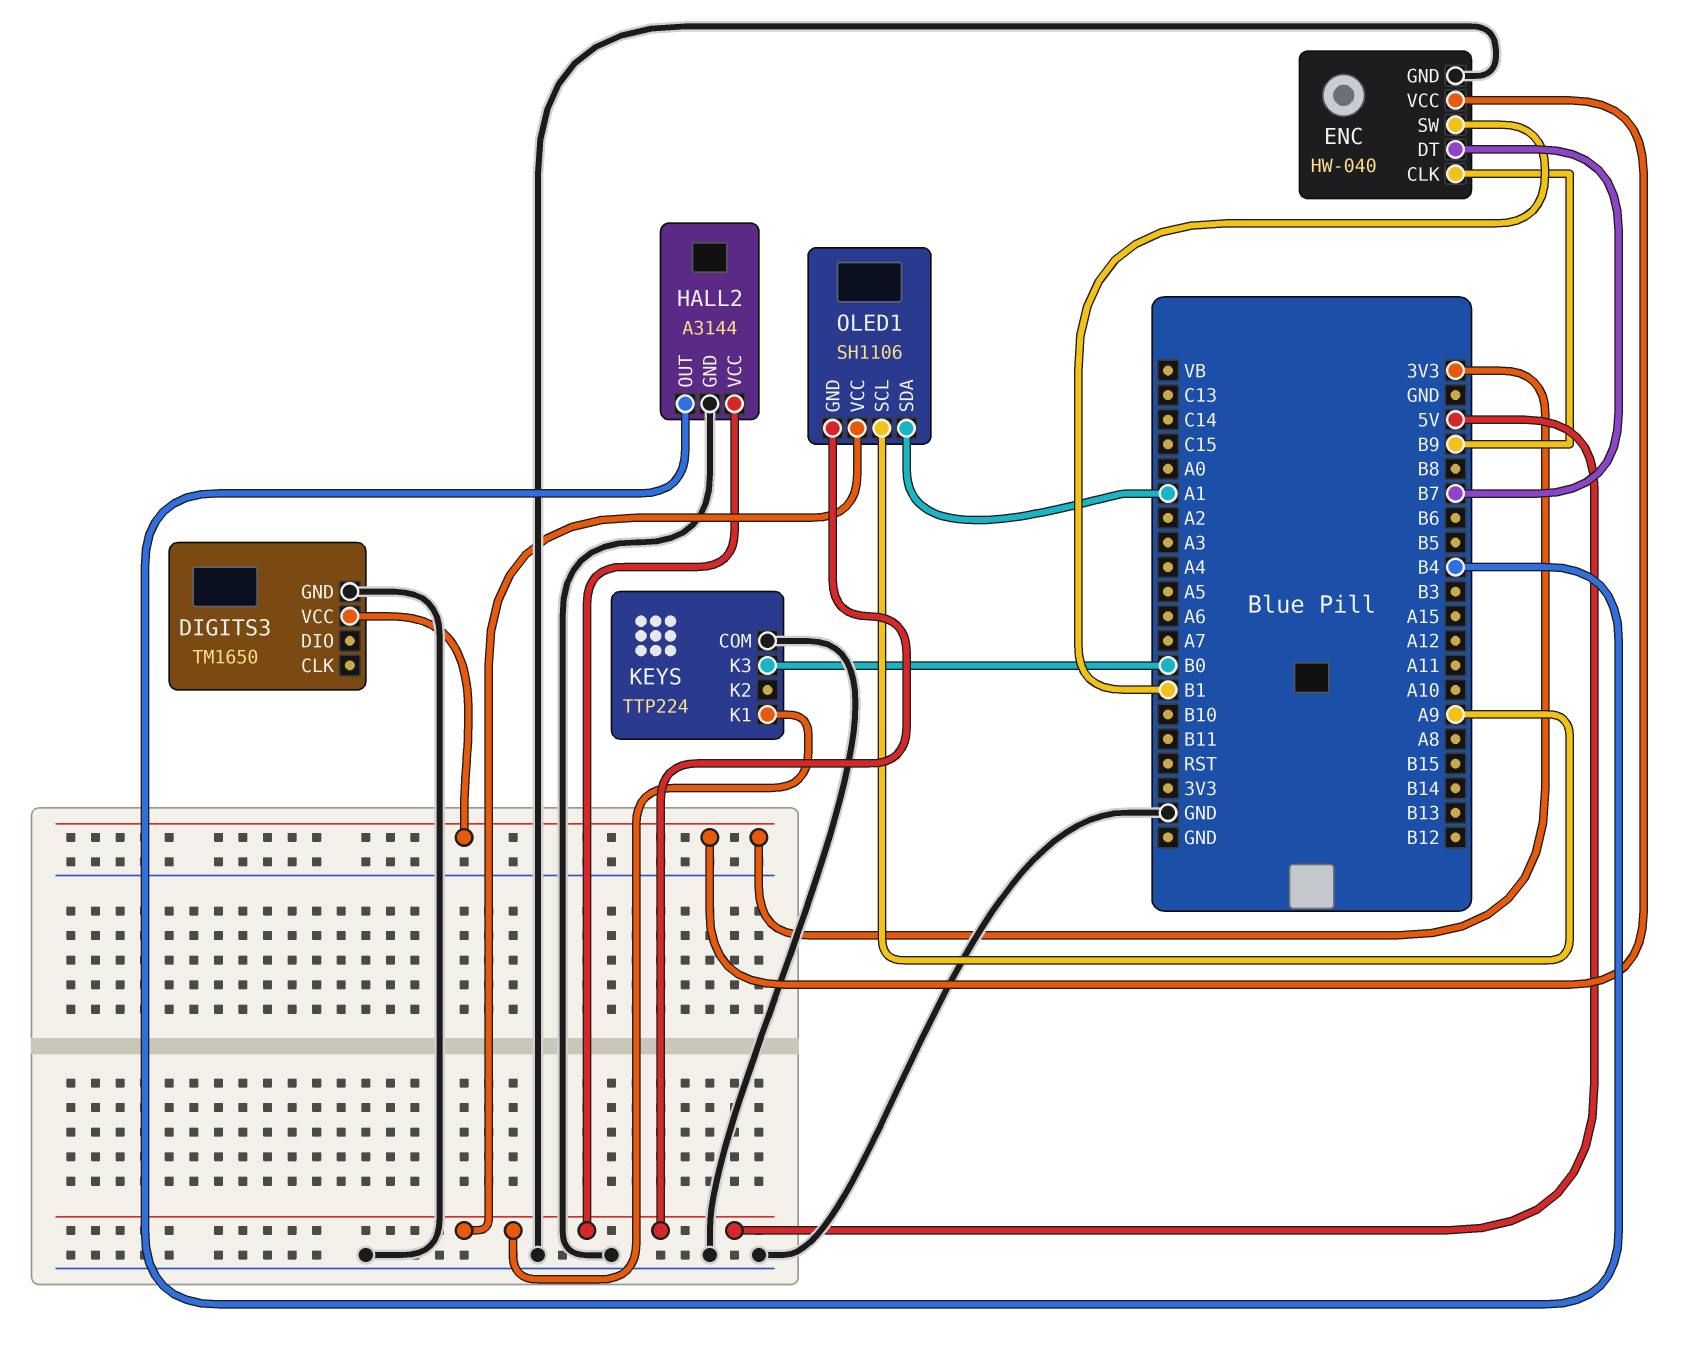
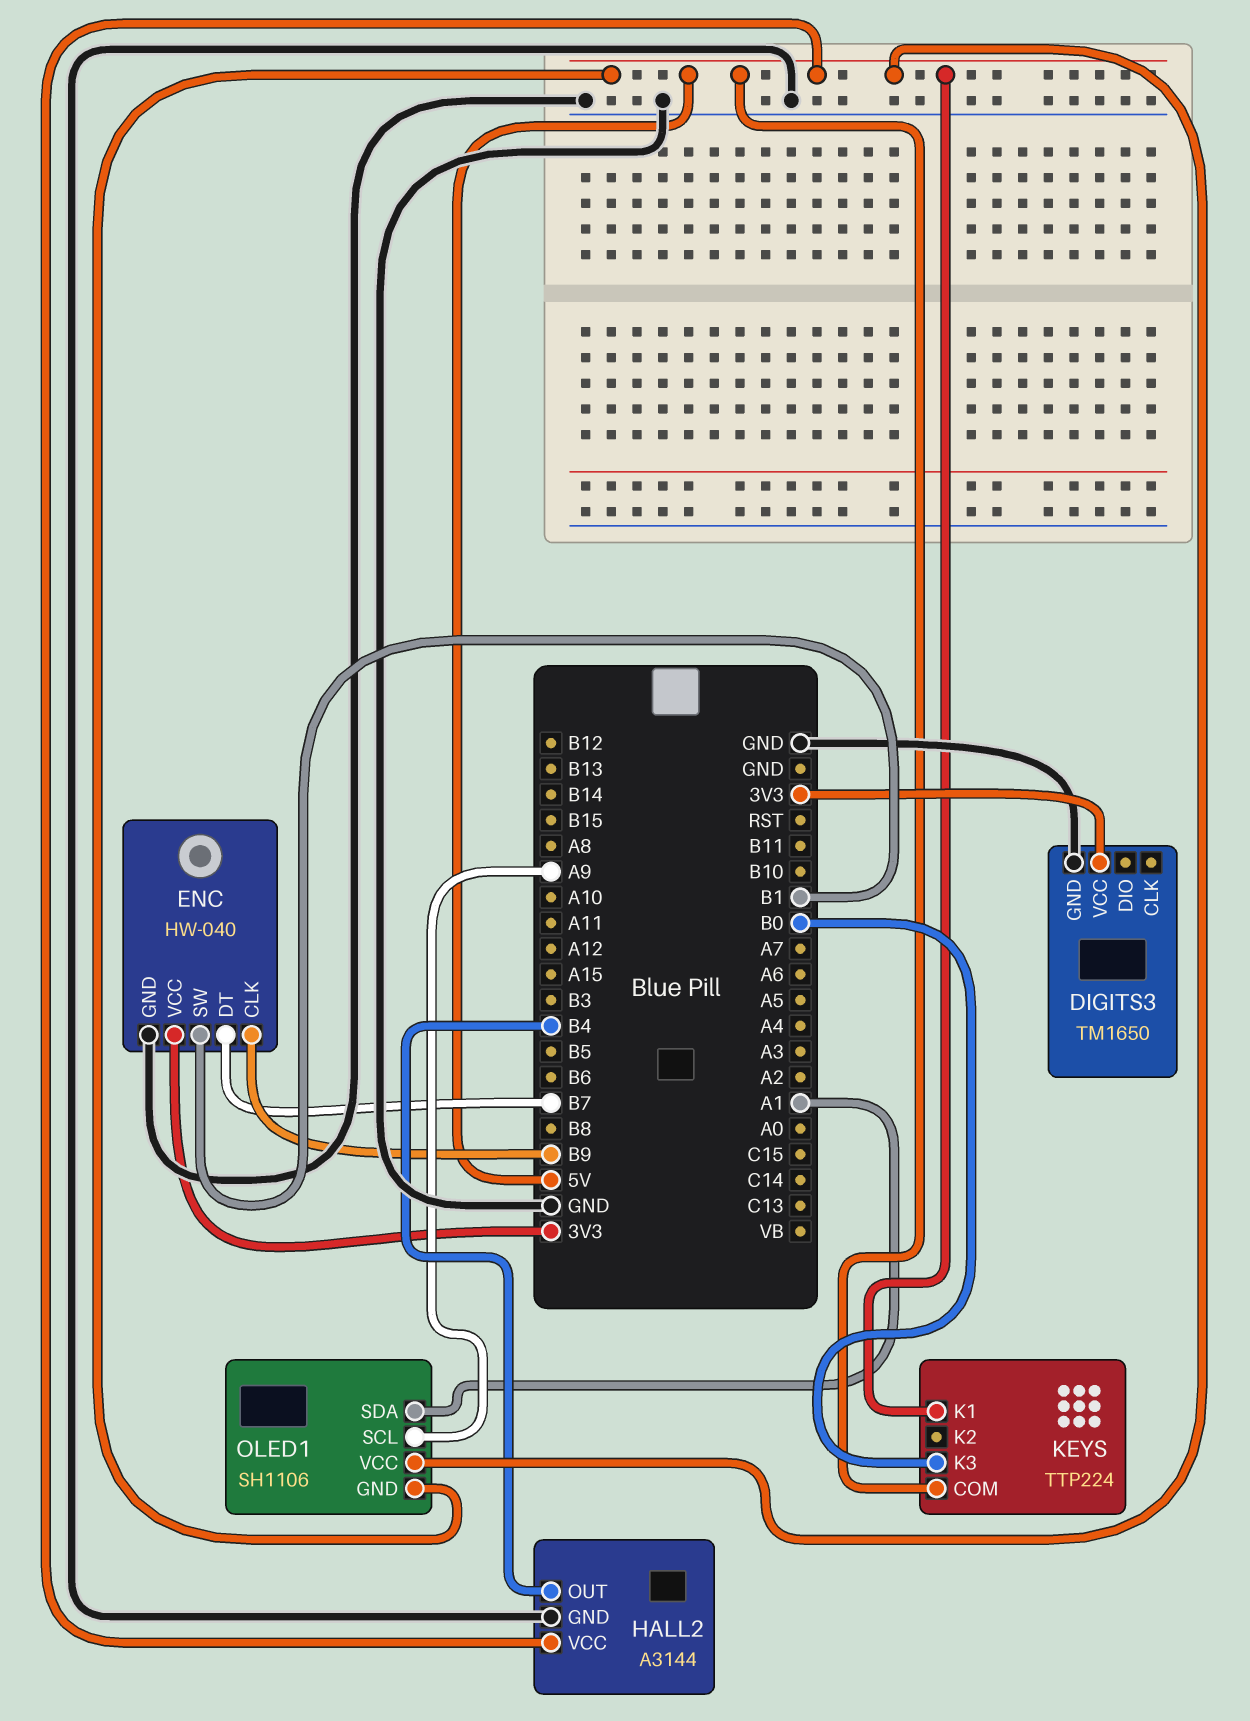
KEYS pin COM: GND -> 5V

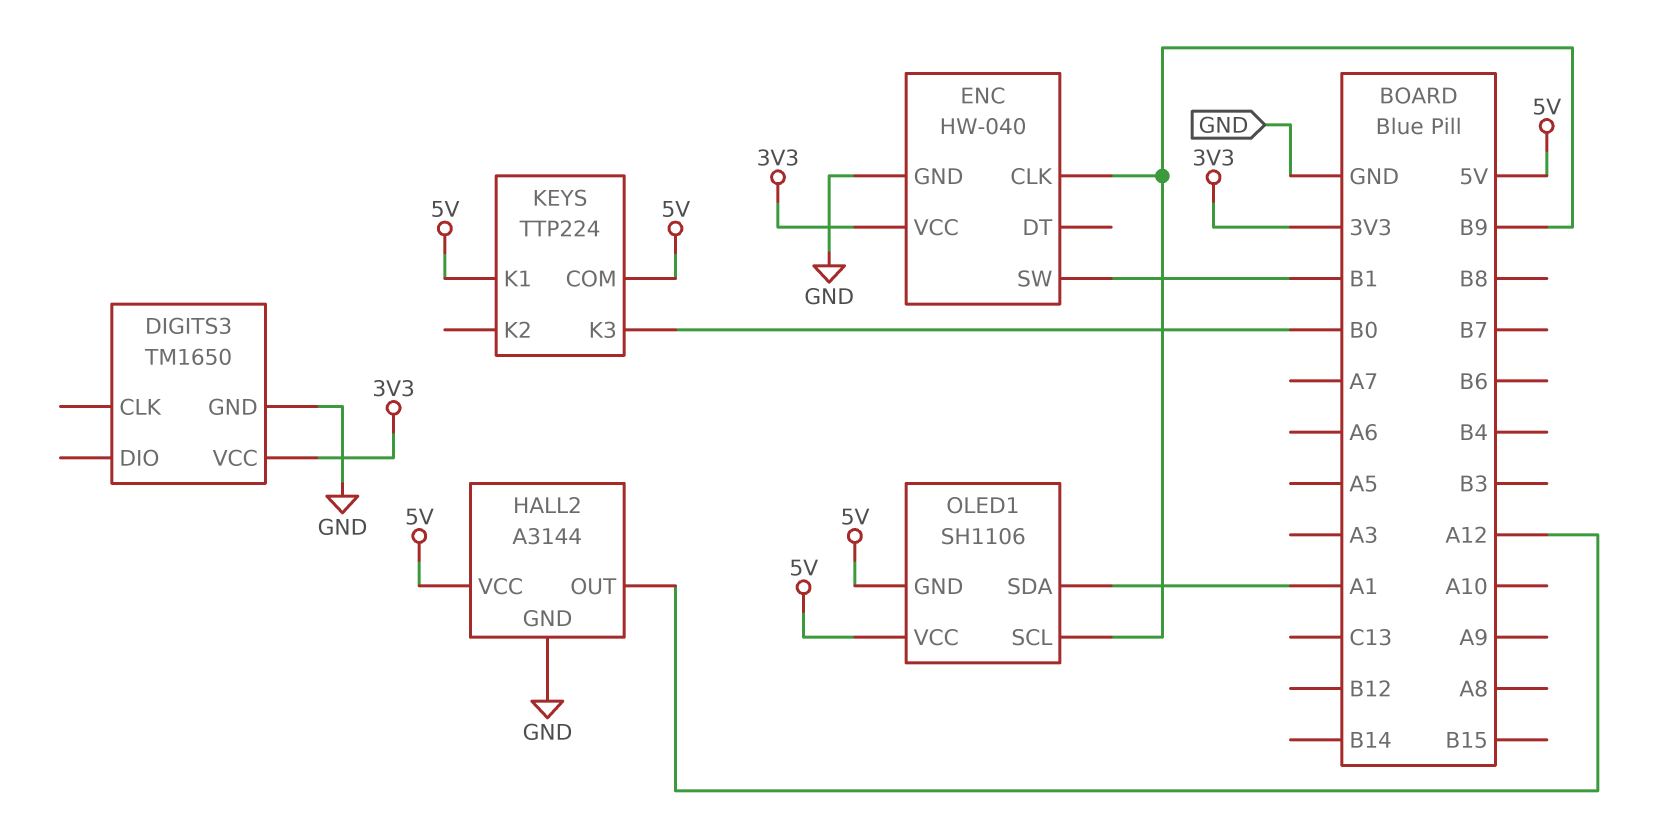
ENC pin DT: B7 -> none
HALL2 pin OUT: B4 -> A12
OLED1 pin SCL: A9 -> B9

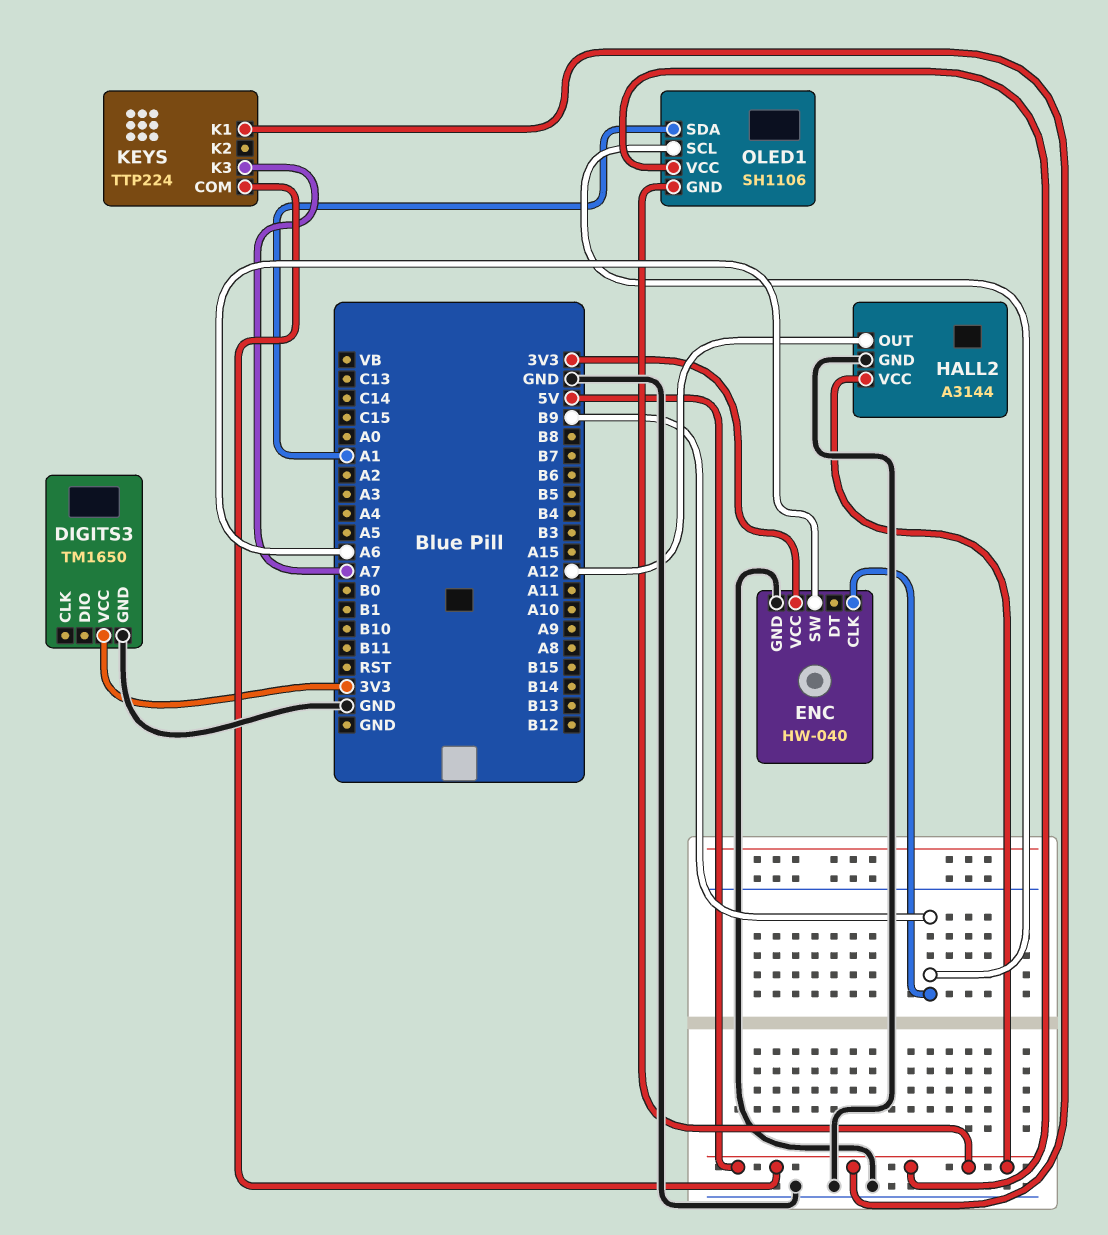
ENC pin SW: B1 -> A6
KEYS pin K3: B0 -> A7

